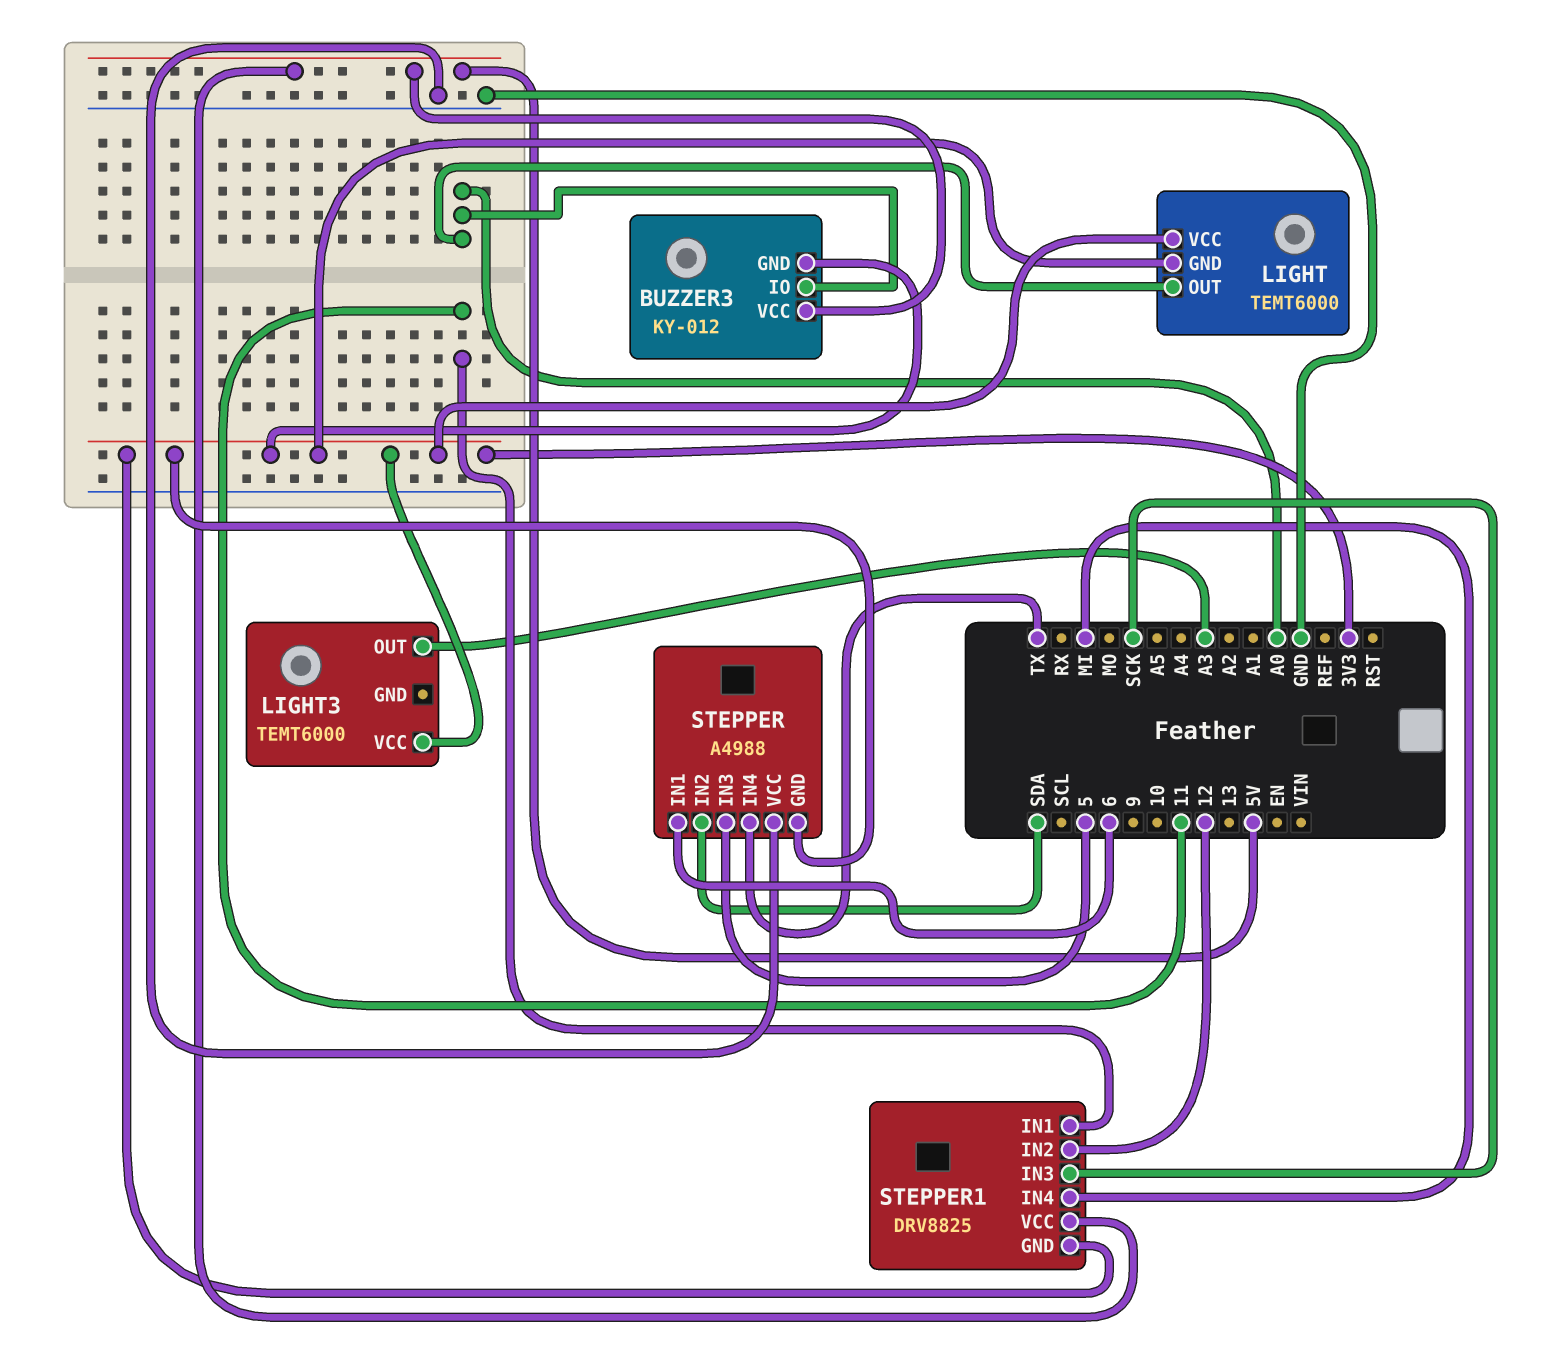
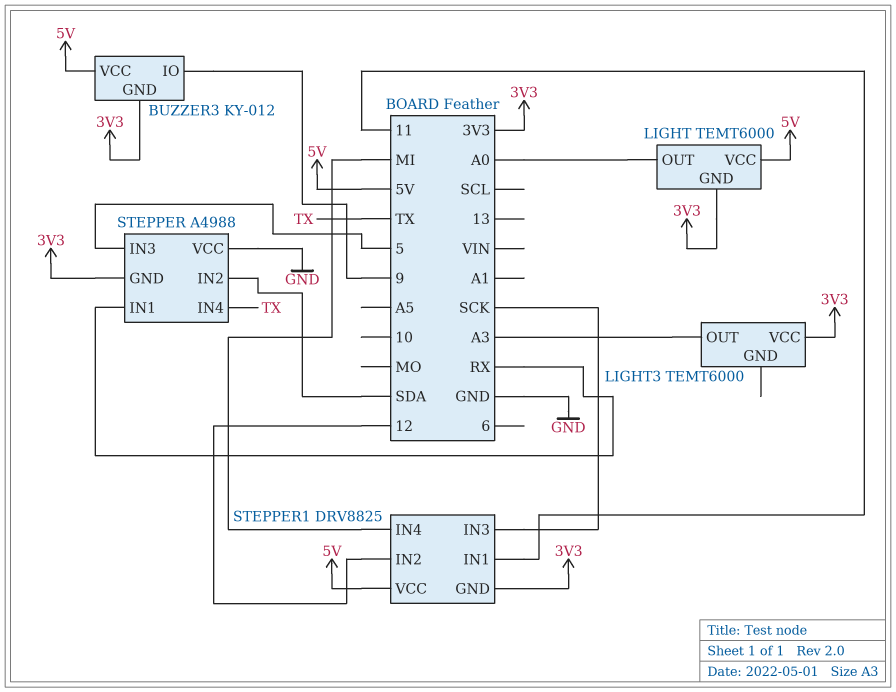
BUZZER3 pin IO: A0 -> 9
LIGHT pin VCC: 3V3 -> 5V
STEPPER pin IN1: 6 -> RX

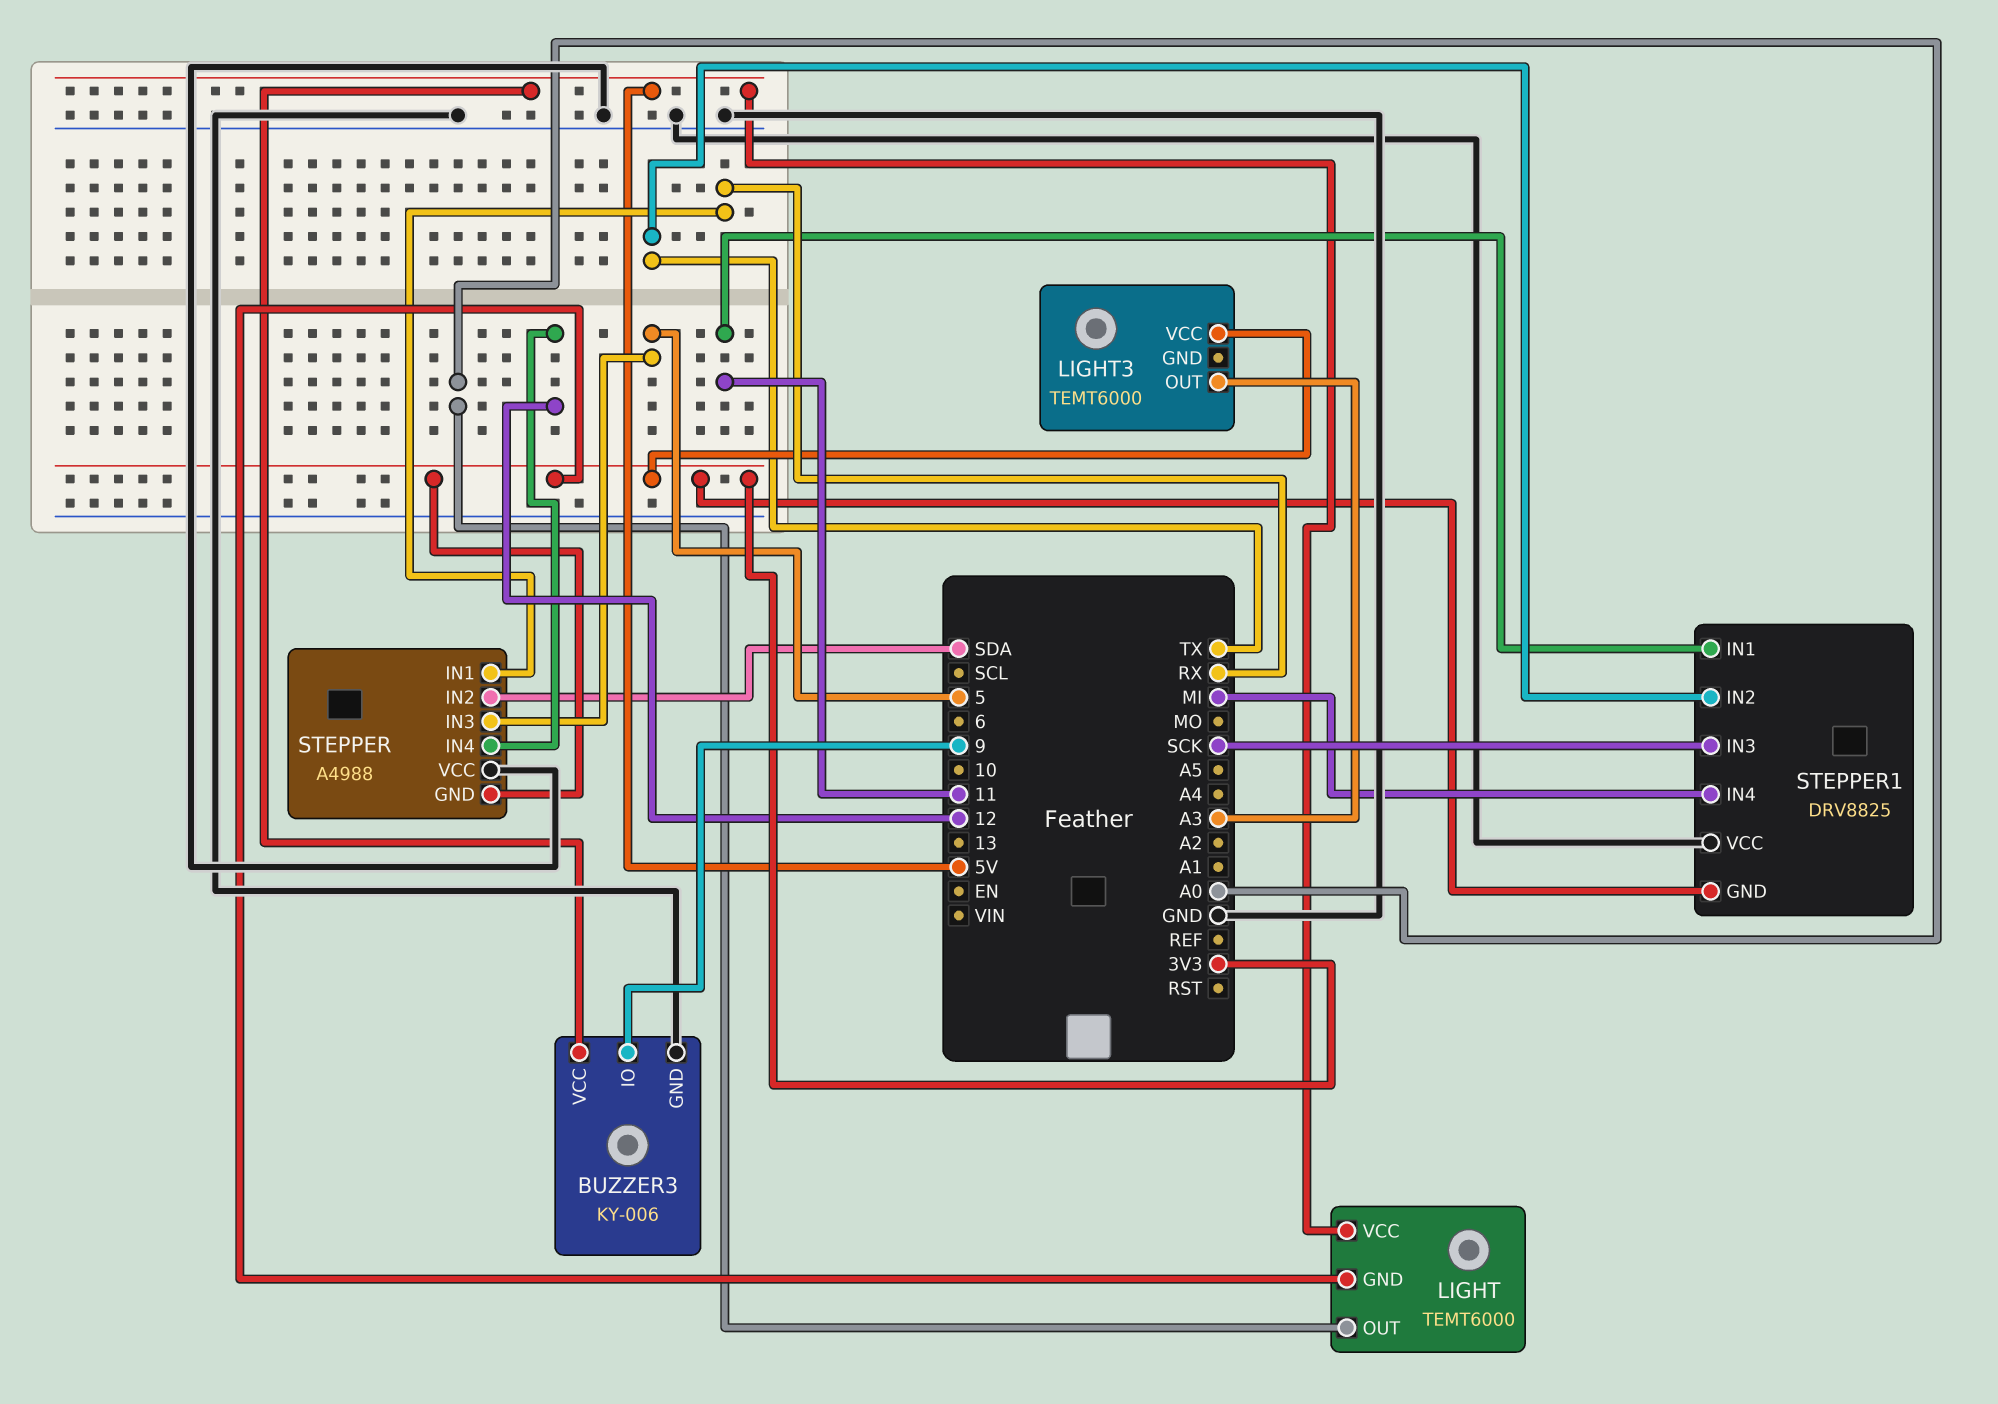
BUZZER3: KY-012 -> KY-006
BUZZER3 pin GND: 3V3 -> GND
STEPPER pin IN4: TX -> 12
STEPPER1 pin IN2: 12 -> TX
STEPPER1 pin VCC: 5V -> GND

